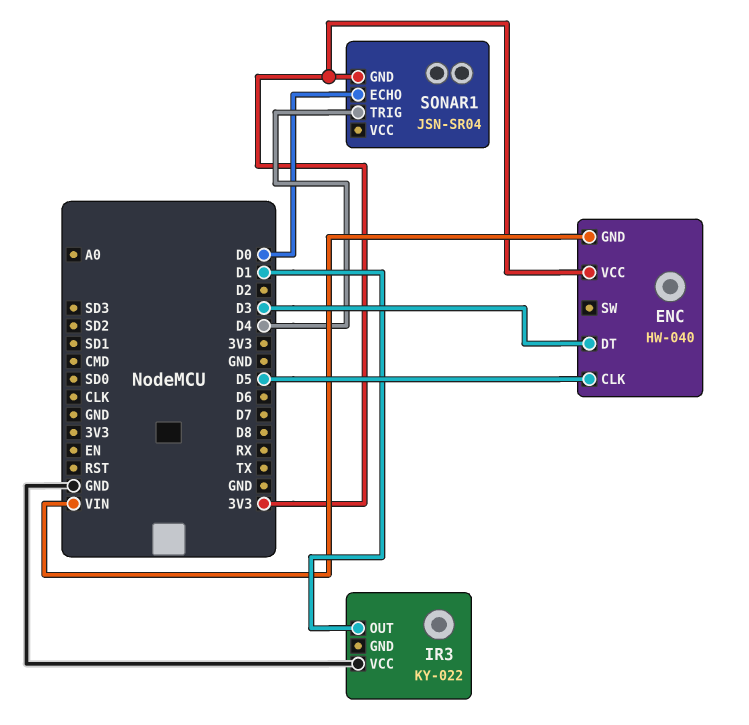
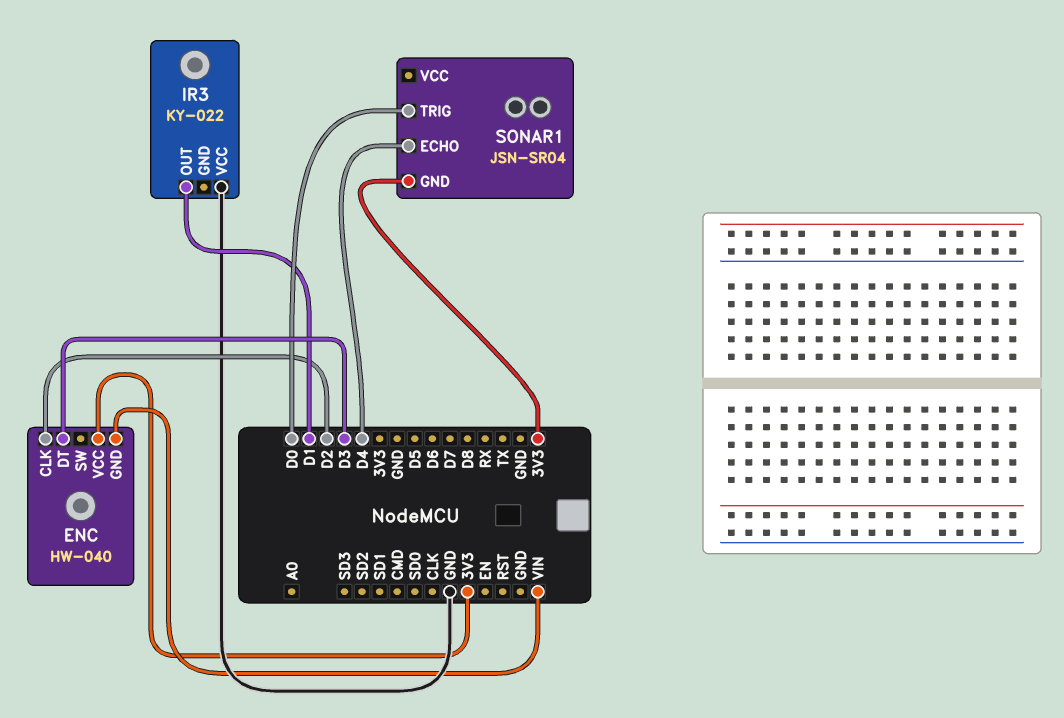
ENC pin CLK: D5 -> D2
SONAR1 pin ECHO: D0 -> D4
SONAR1 pin TRIG: D4 -> D0

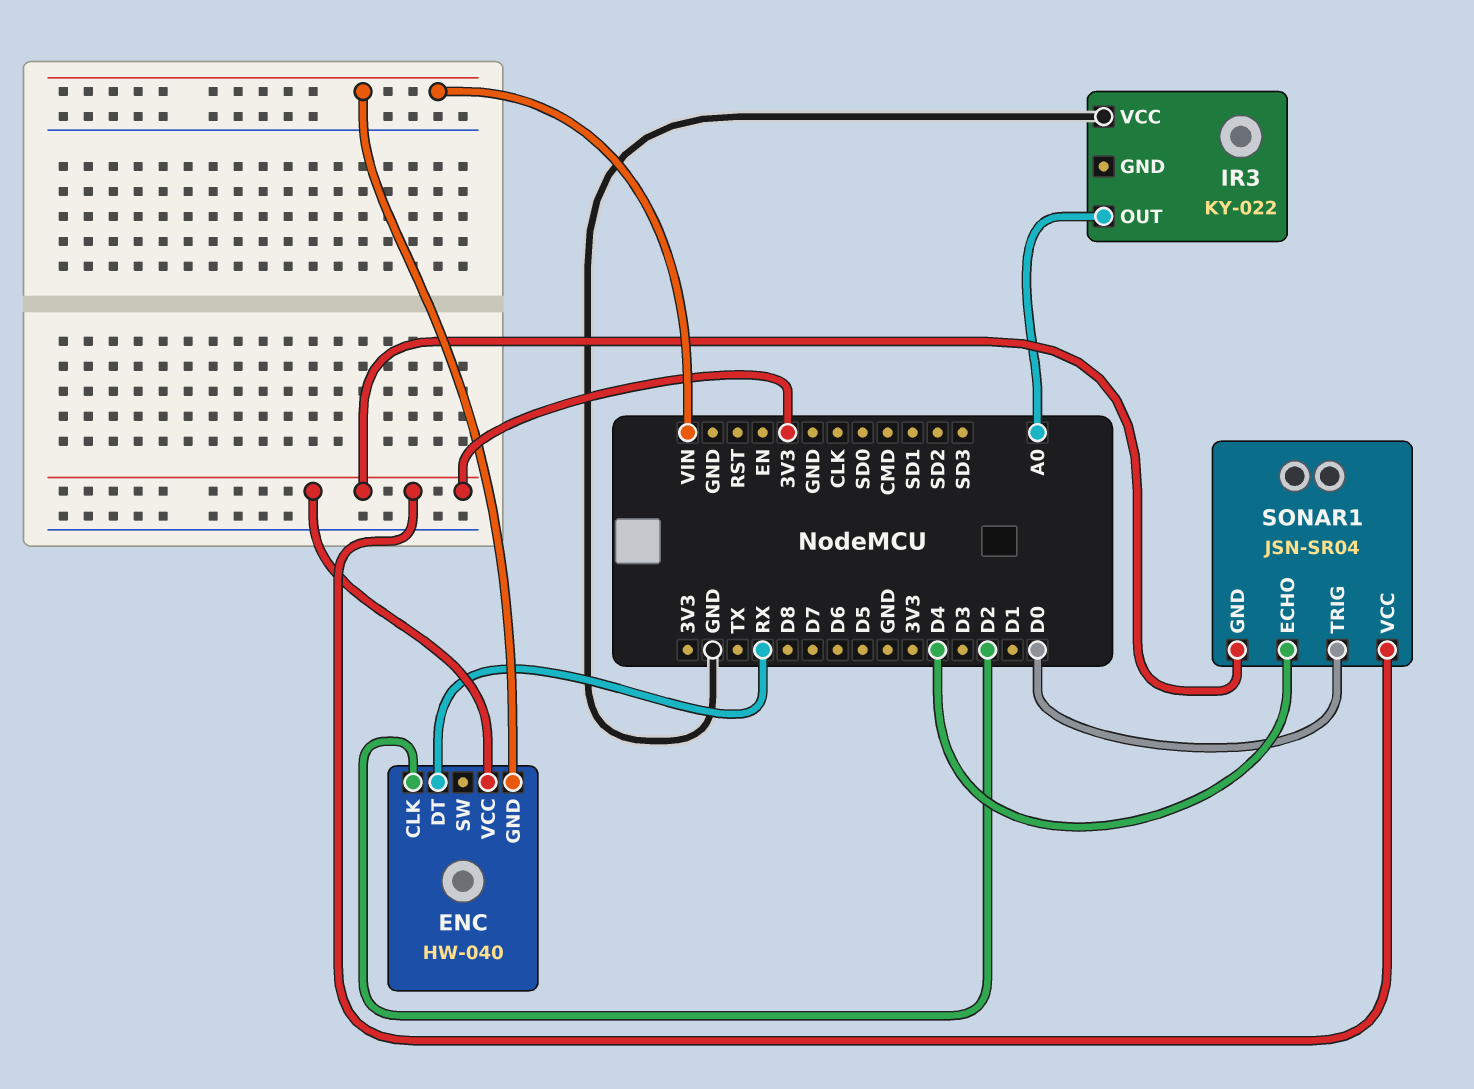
ENC pin DT: D3 -> RX
IR3 pin OUT: D1 -> A0
SONAR1 pin VCC: none -> 3V3

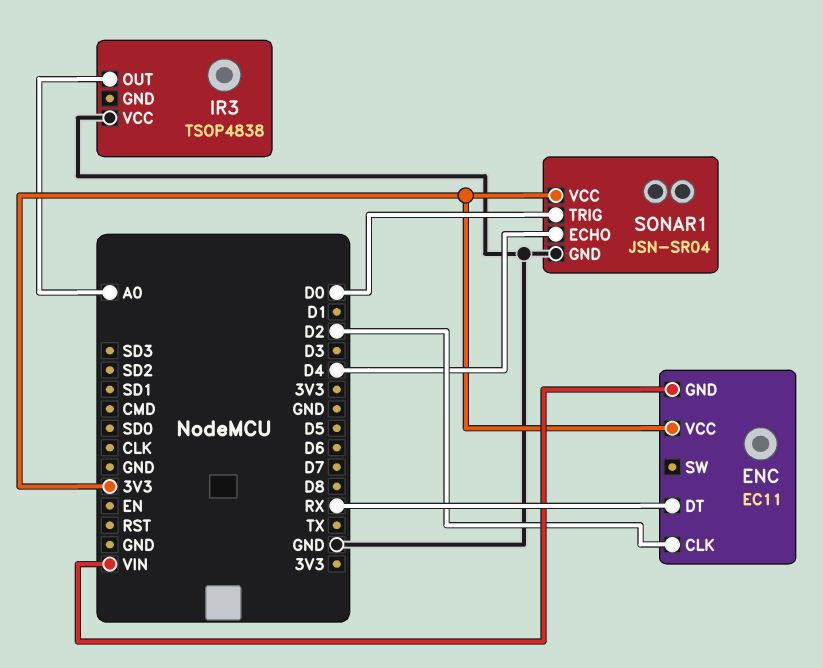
ENC: HW-040 -> EC11
IR3: KY-022 -> TSOP4838
SONAR1 pin GND: 3V3 -> GND

